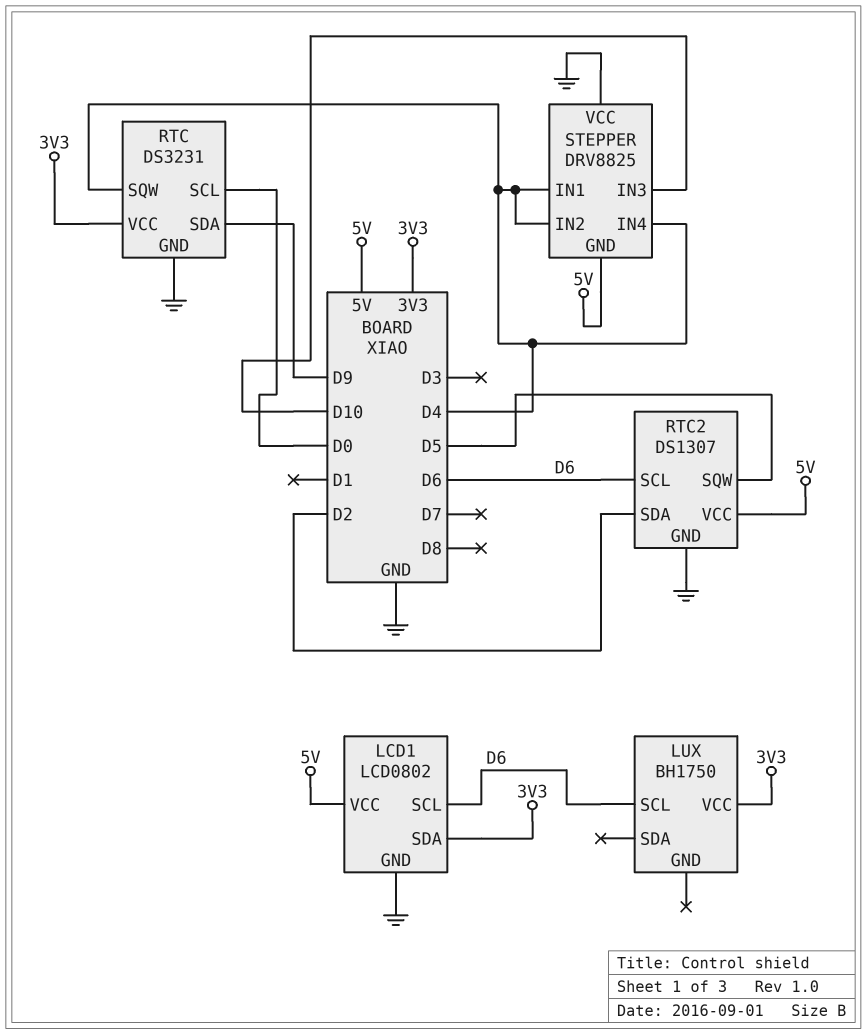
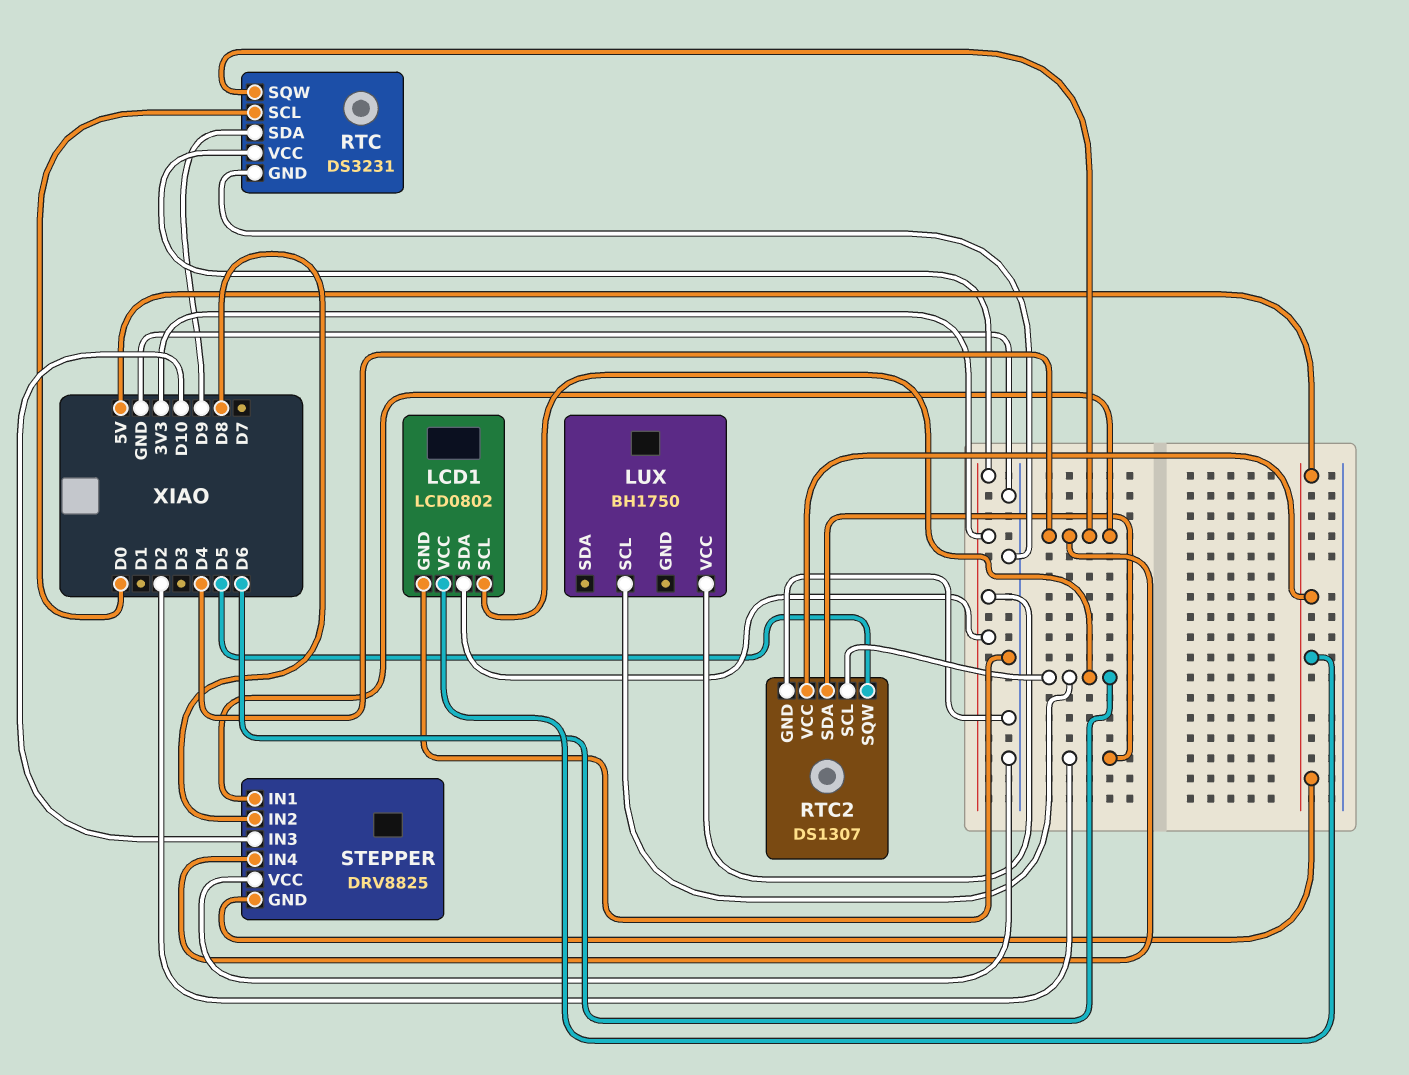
STEPPER pin IN2: D4 -> D8

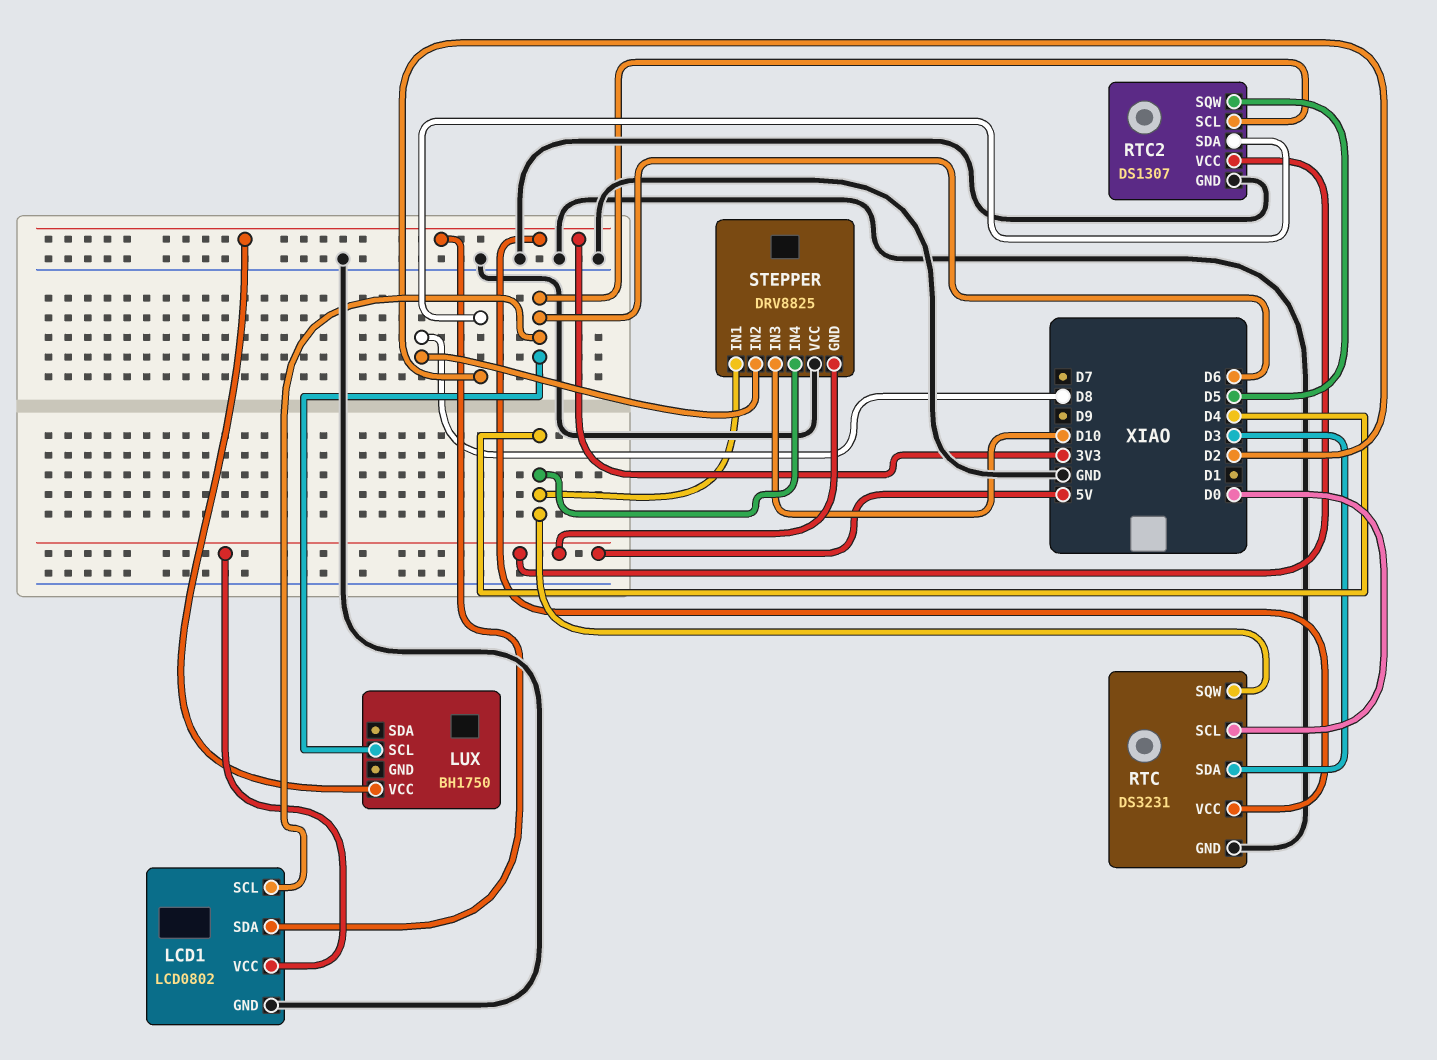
RTC pin SDA: D9 -> D3

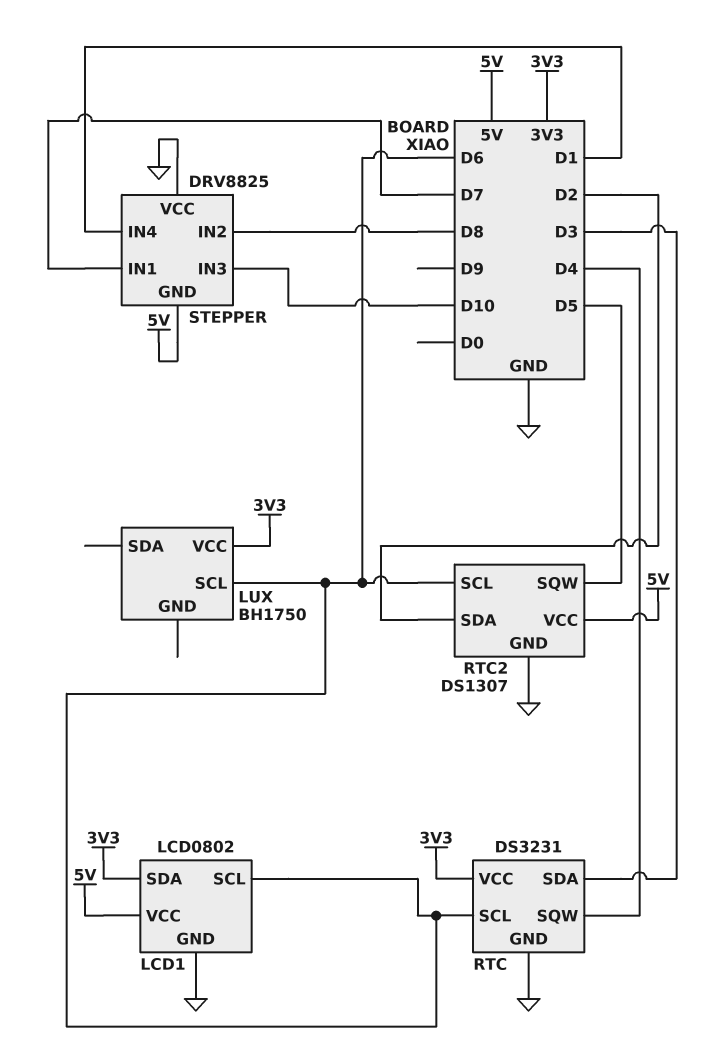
RTC pin SCL: D0 -> D6
STEPPER pin IN1: D4 -> D7
STEPPER pin IN4: D4 -> D1

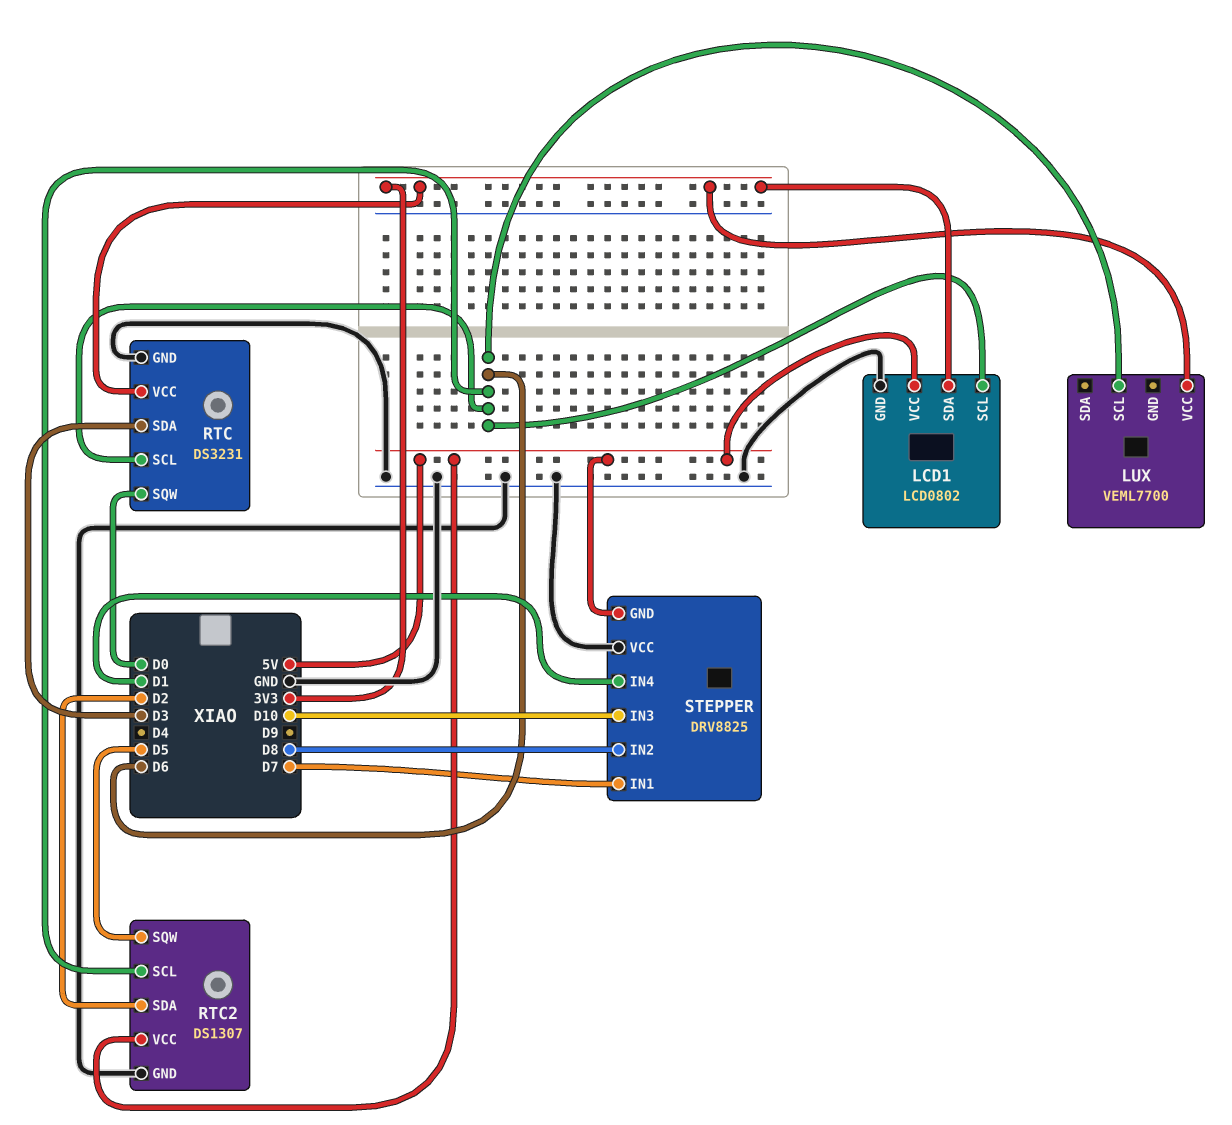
LUX: BH1750 -> VEML7700
RTC pin SQW: D4 -> D0

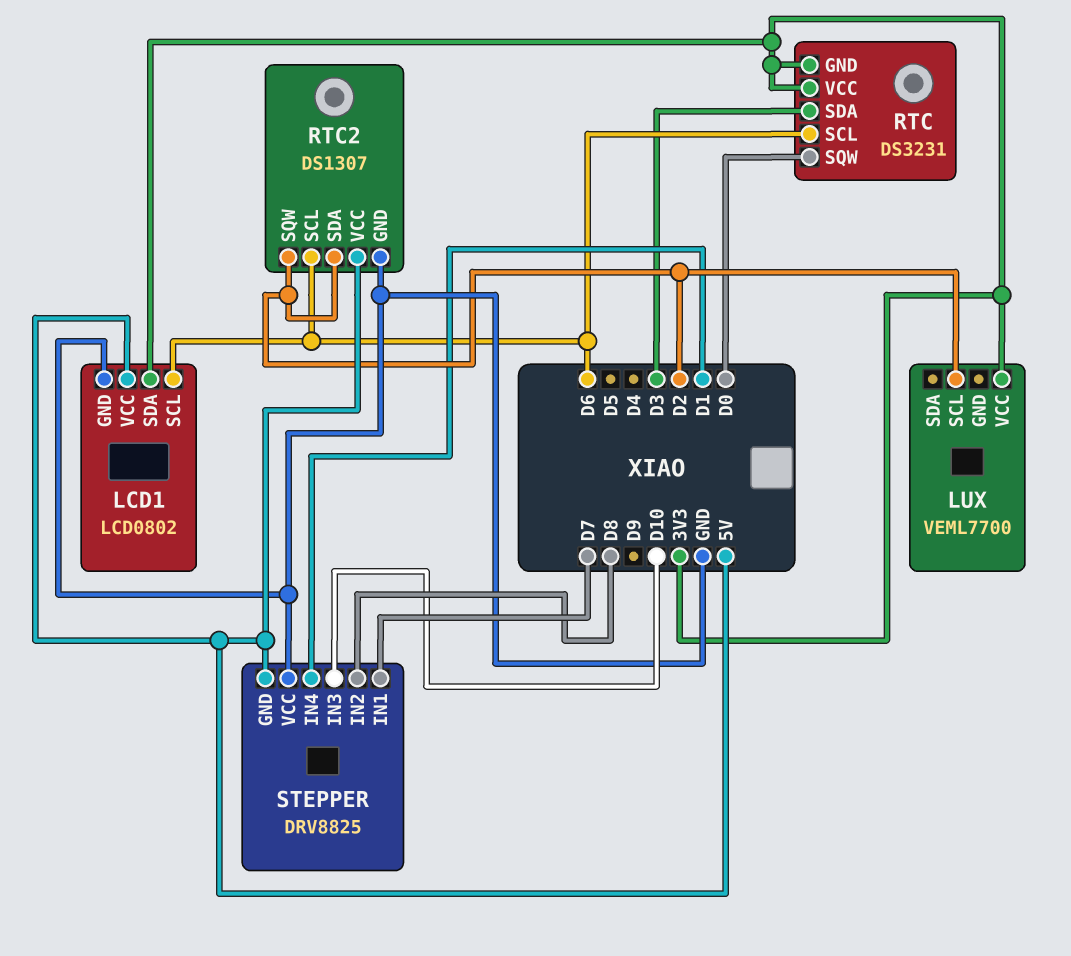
LUX pin SCL: D6 -> D2
RTC pin GND: GND -> 3V3
RTC2 pin SQW: D5 -> D2

